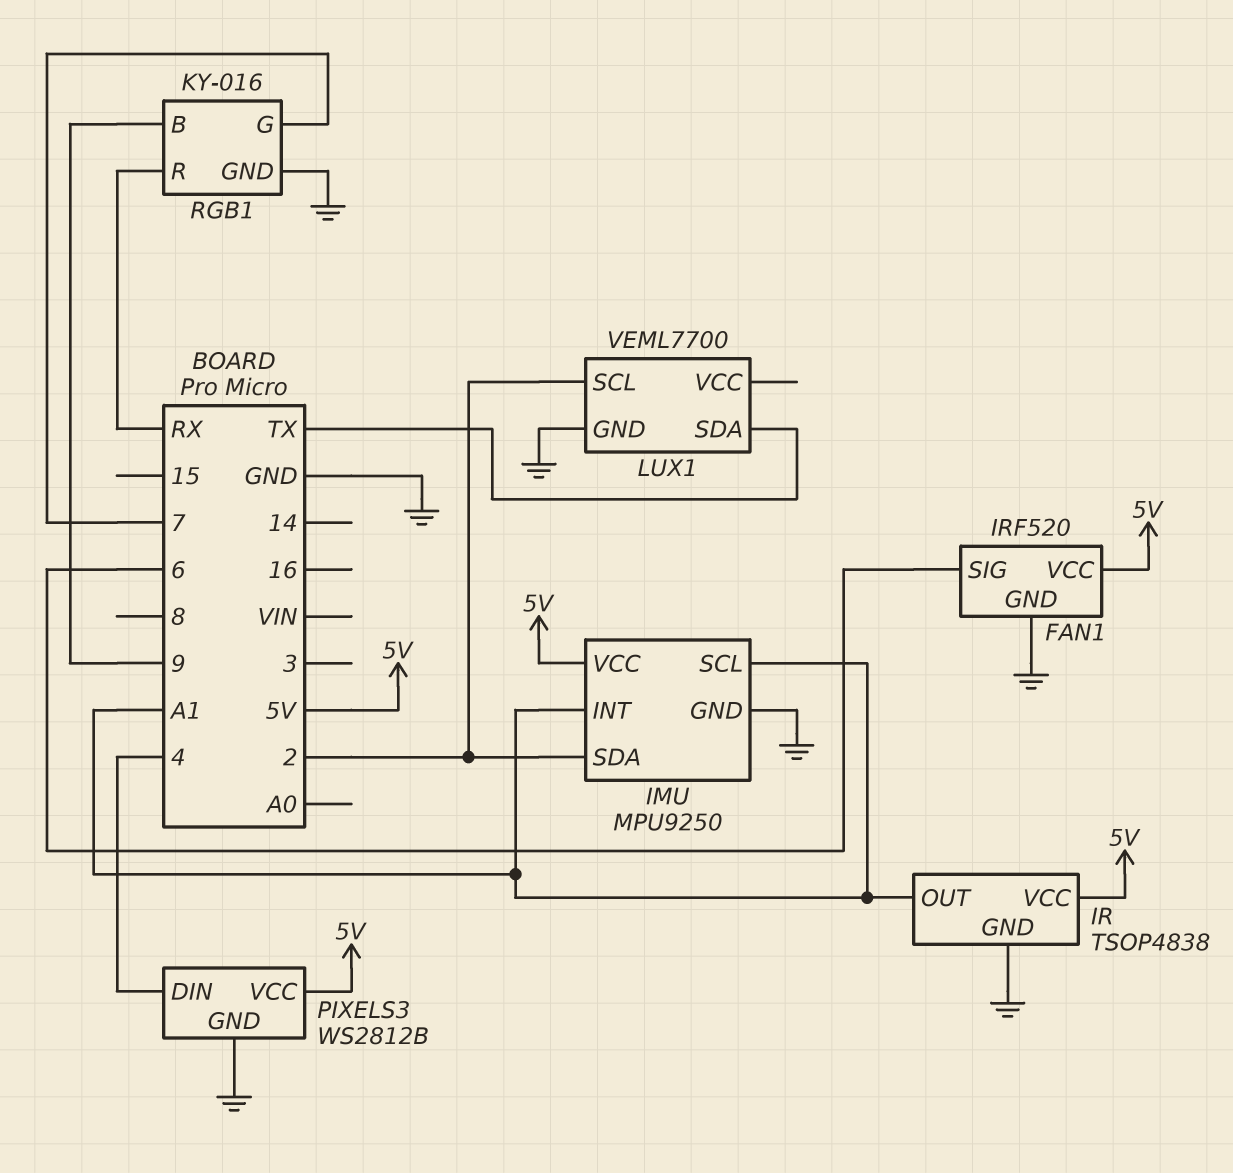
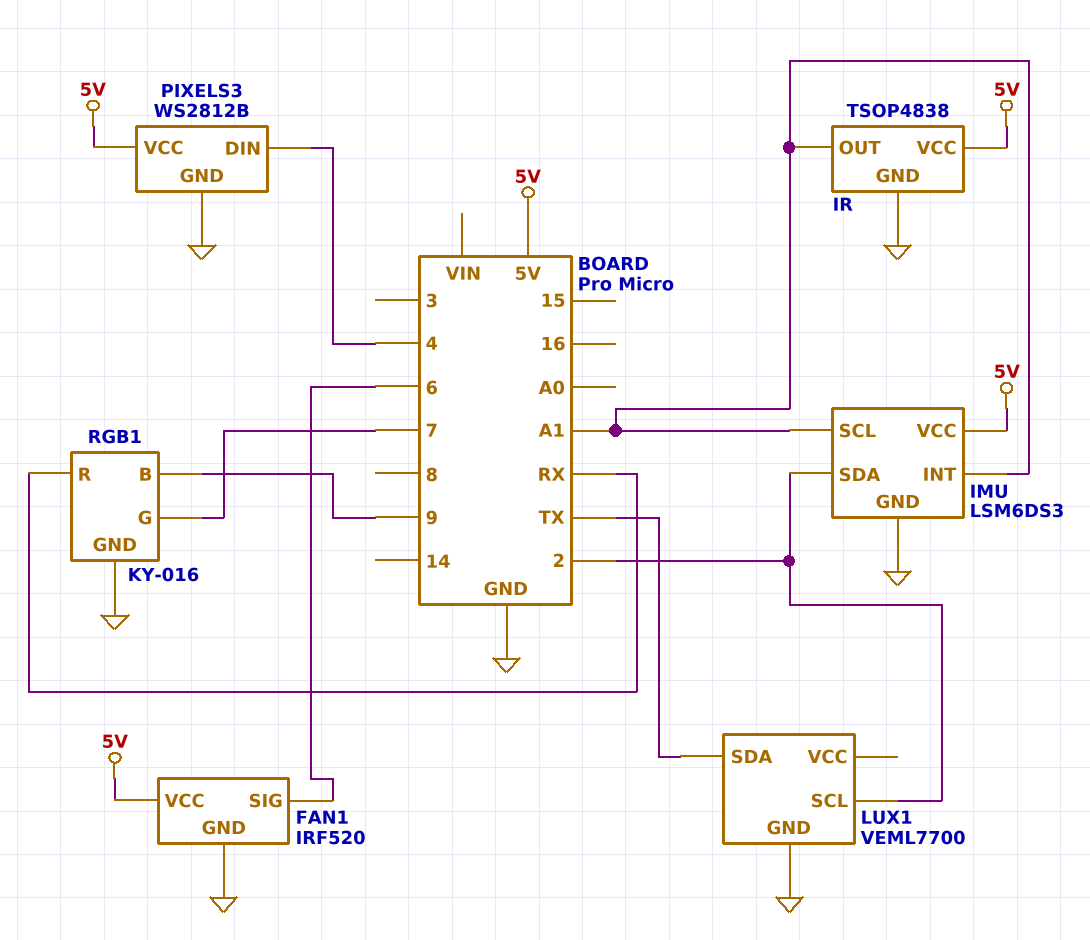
IMU: MPU9250 -> LSM6DS3

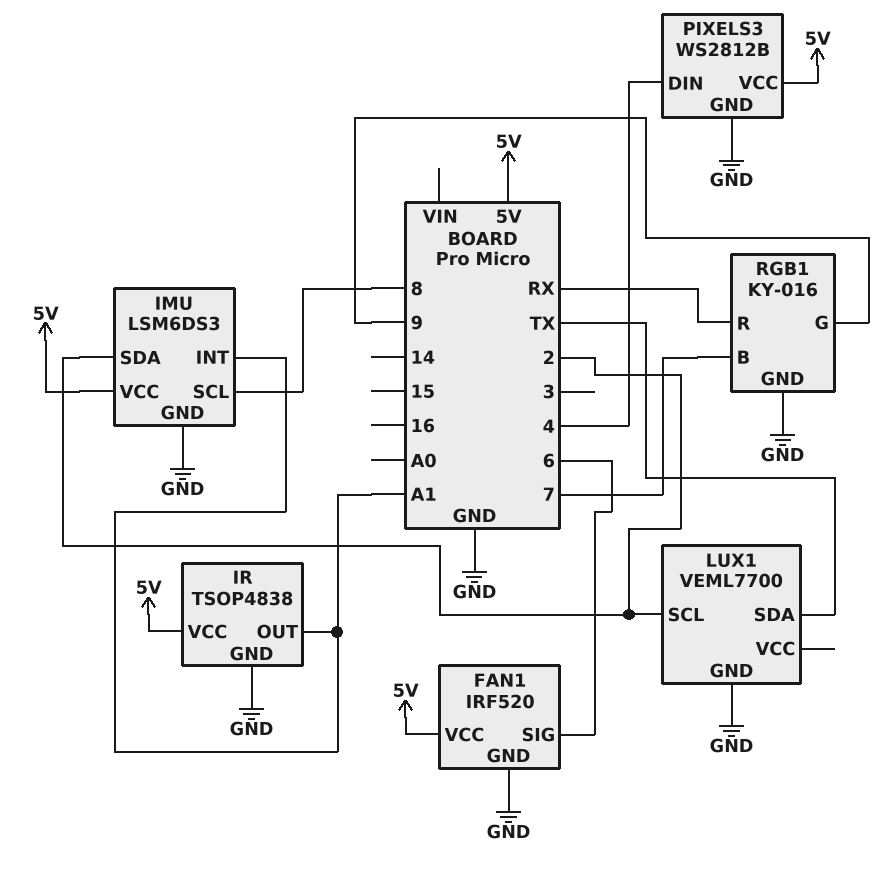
IMU pin SCL: A1 -> 8
RGB1 pin B: 9 -> 7
RGB1 pin G: 7 -> 9

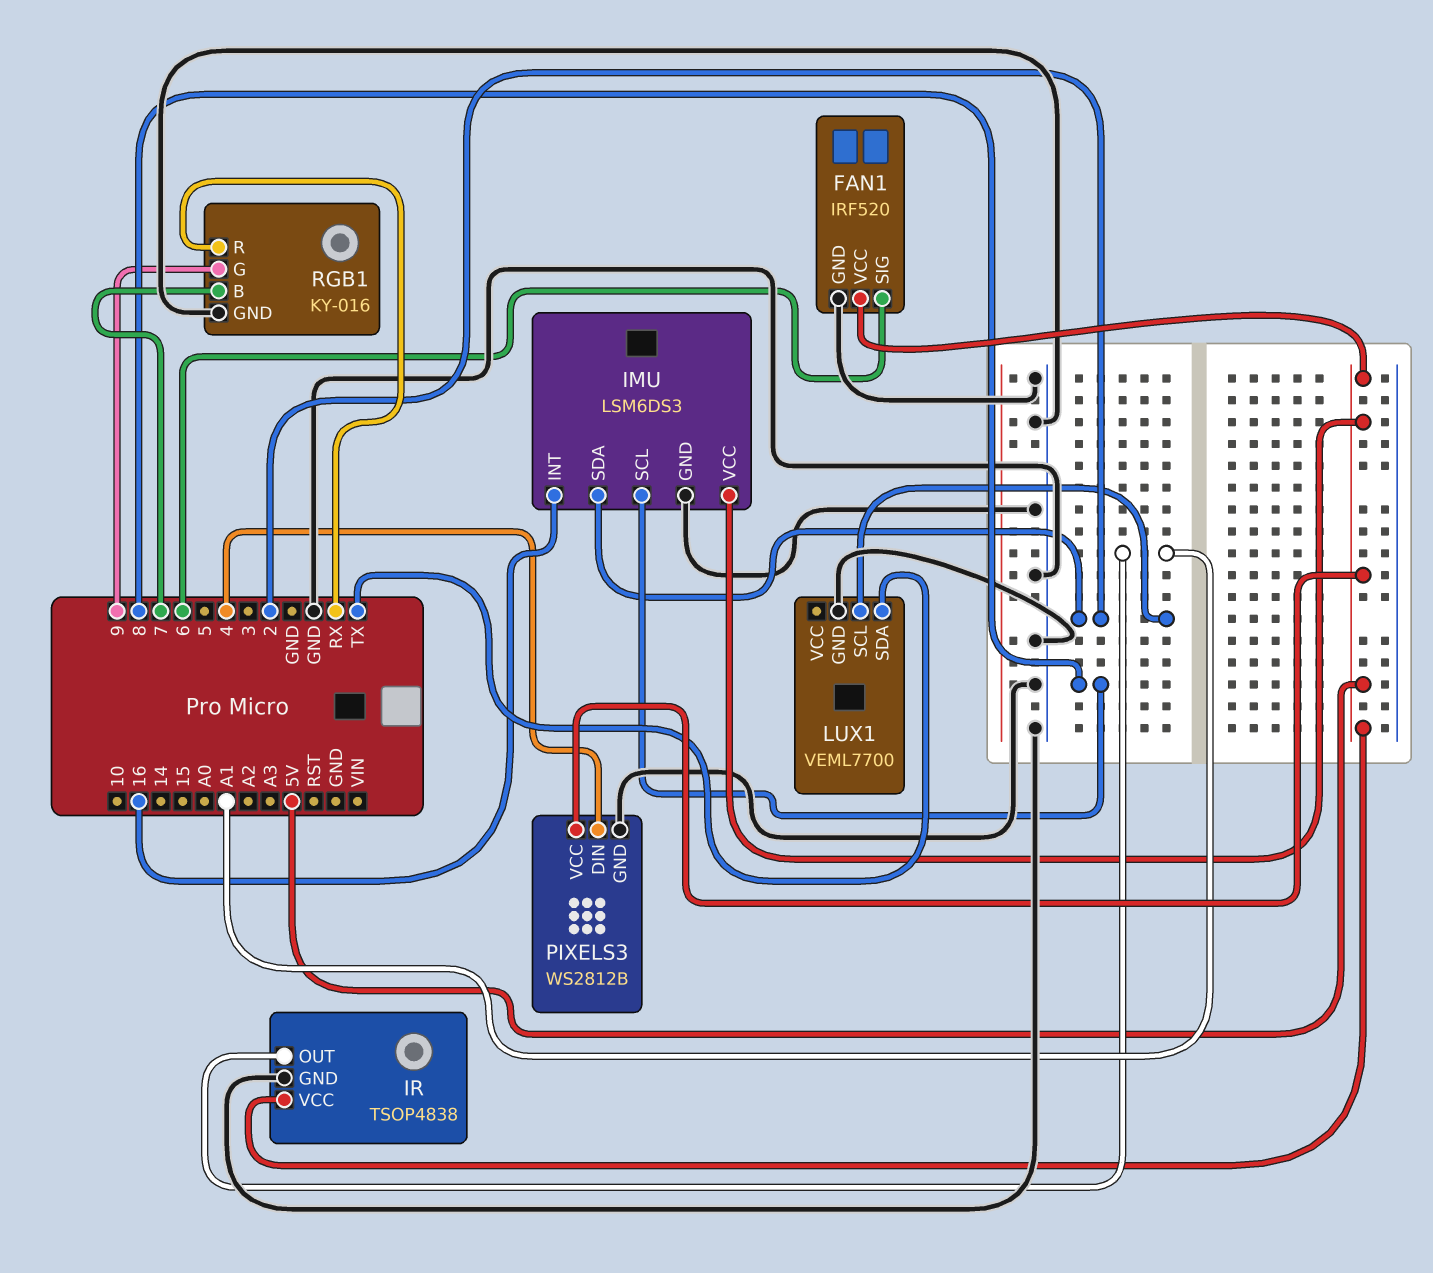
IMU pin INT: A1 -> 16

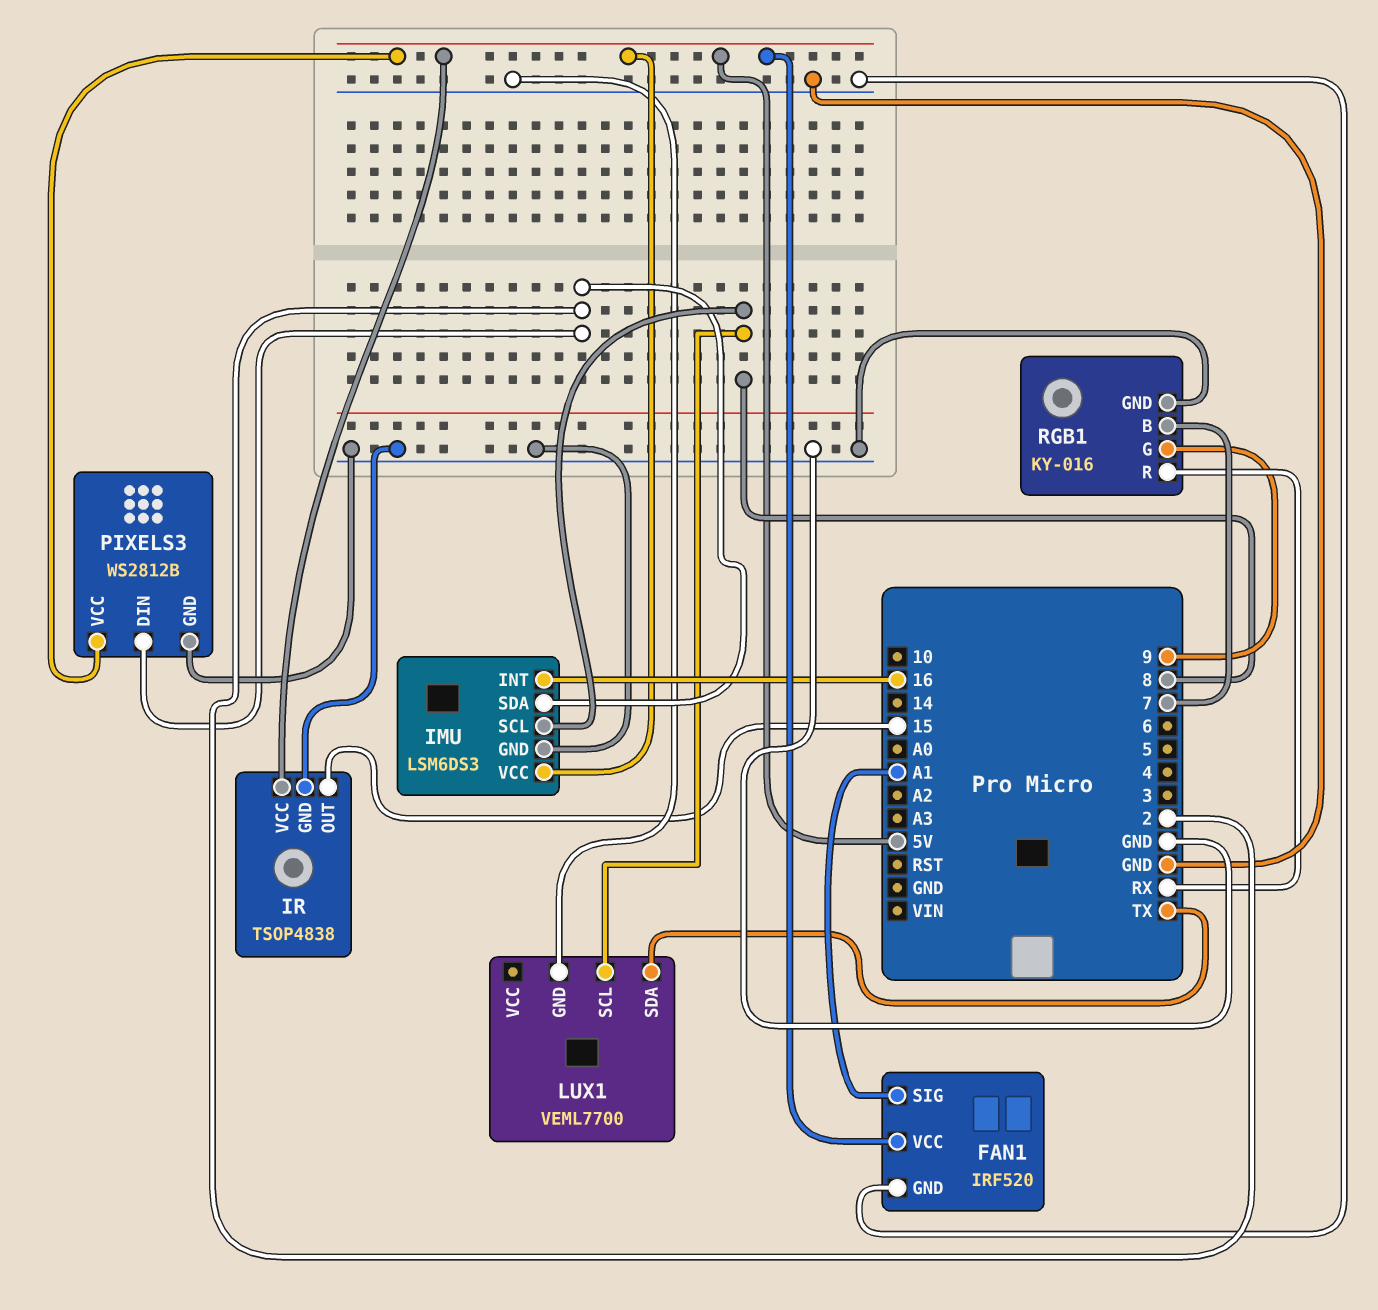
FAN1 pin SIG: 6 -> A1
IR pin OUT: A1 -> 15
LUX1 pin SCL: 2 -> 8
PIXELS3 pin DIN: 4 -> 2

